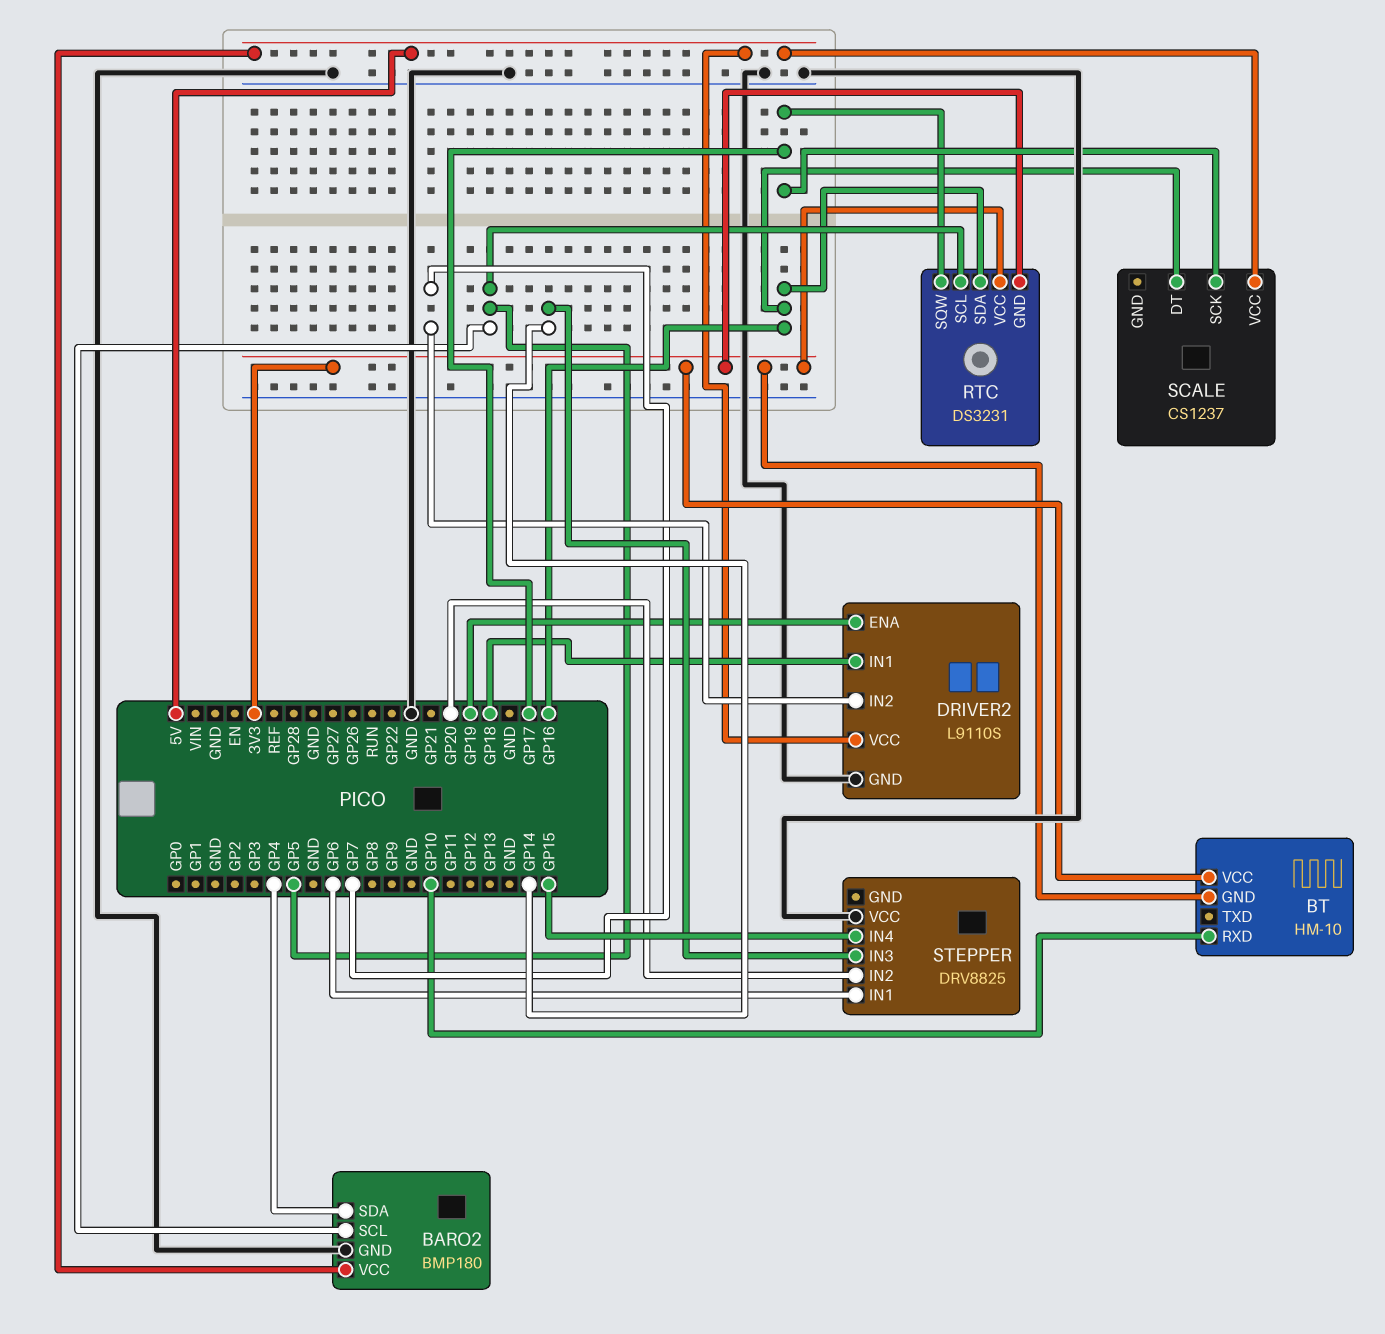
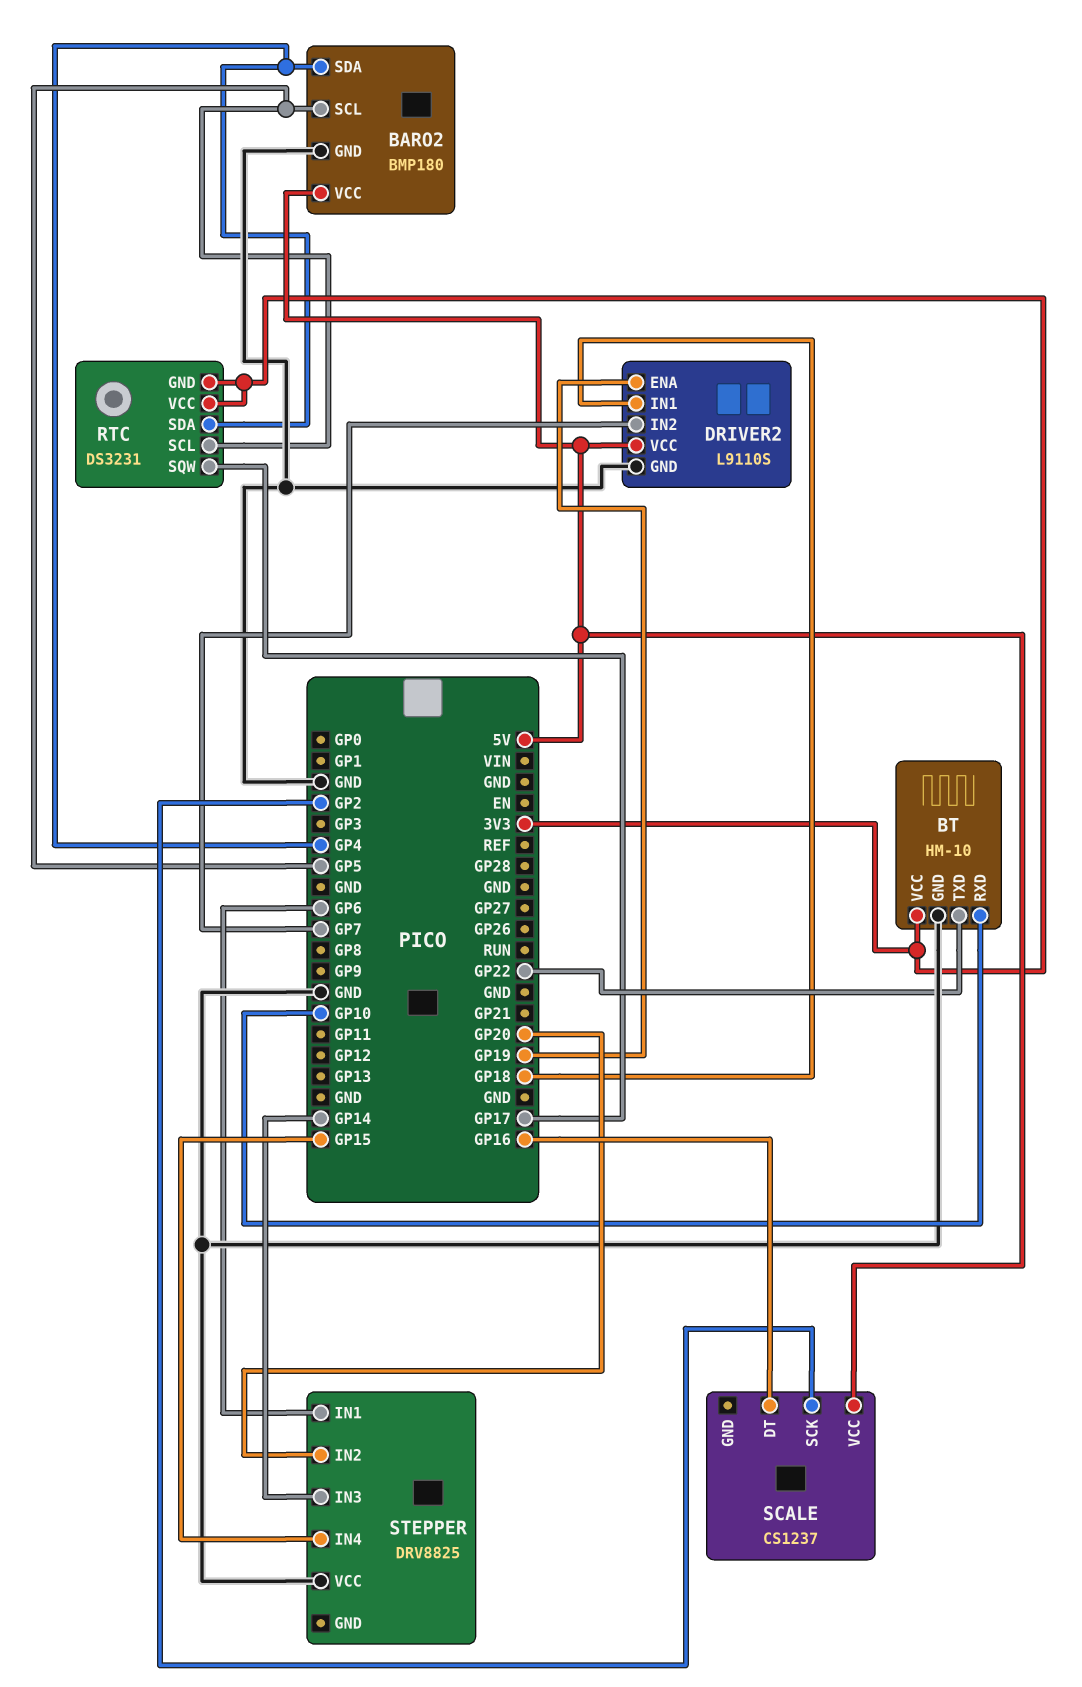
BT pin GND: 3V3 -> GND
BT pin TXD: none -> GP22
RTC pin SDA: GP16 -> GP4
SCALE pin SCK: GP17 -> GP2

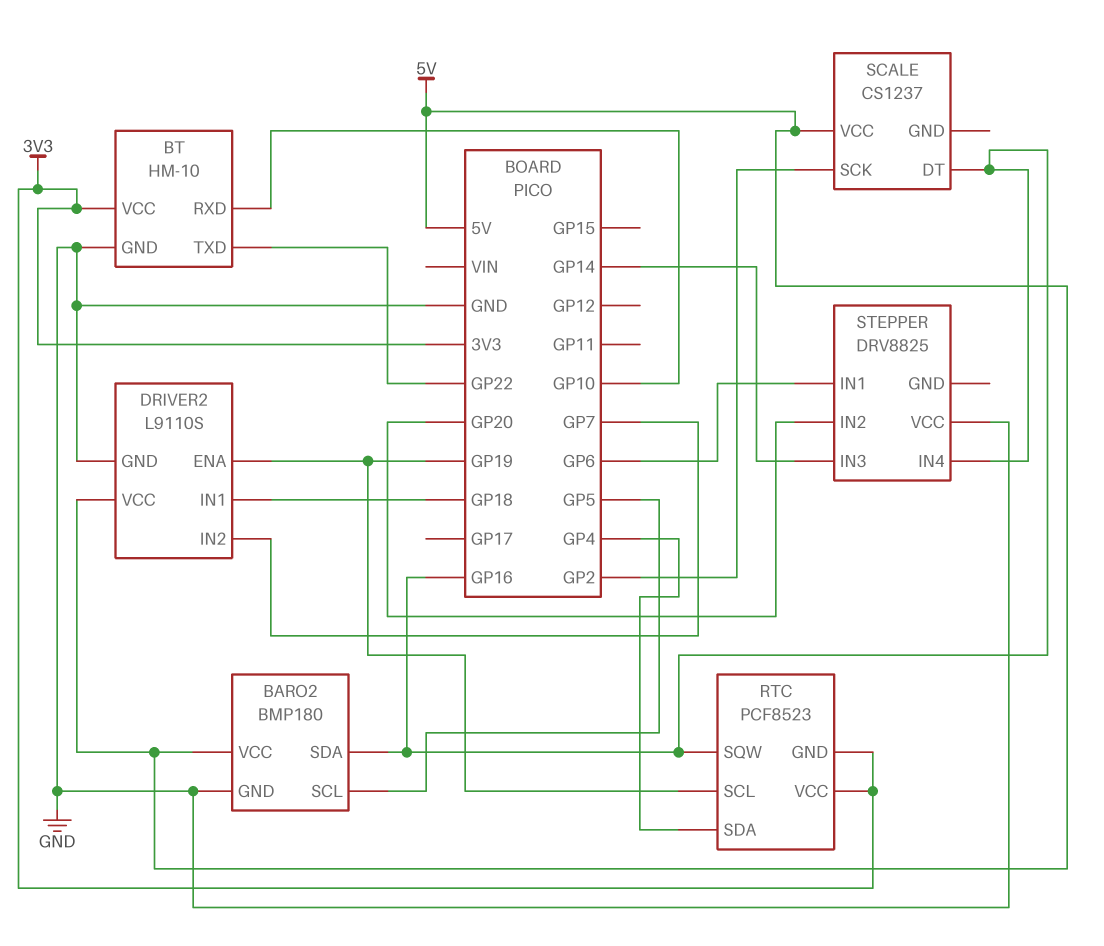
BARO2 pin SDA: GP4 -> GP16
RTC: DS3231 -> PCF8523
RTC pin SCL: GP5 -> GP19
RTC pin SQW: GP17 -> GP16
STEPPER pin IN4: GP15 -> GP16

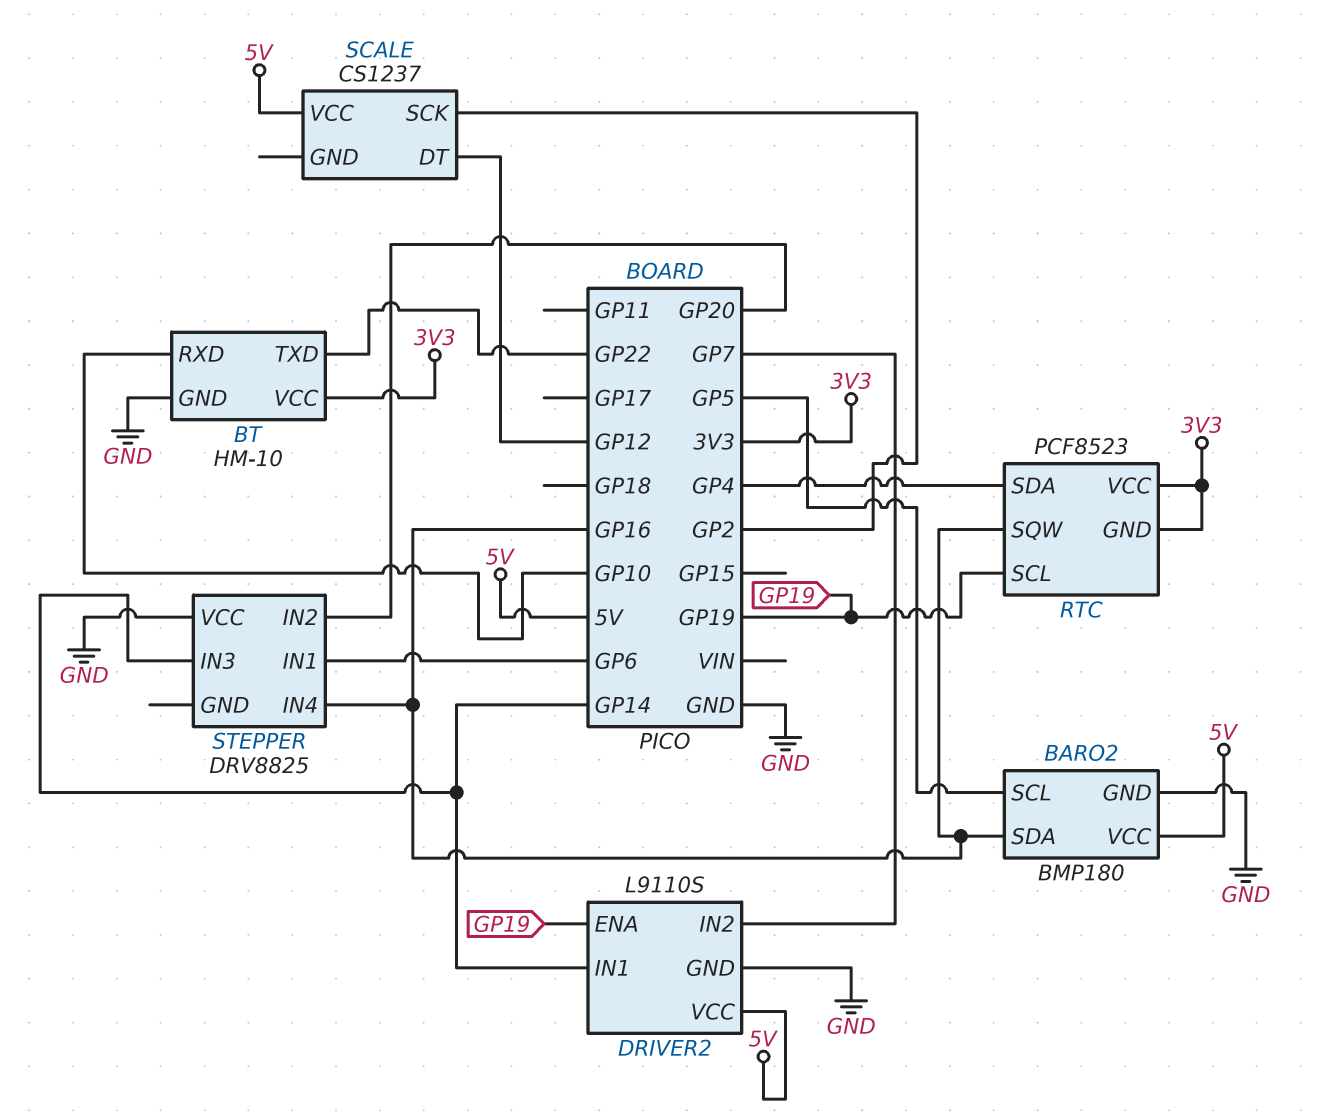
DRIVER2 pin IN1: GP18 -> GP14
SCALE pin DT: GP16 -> GP12

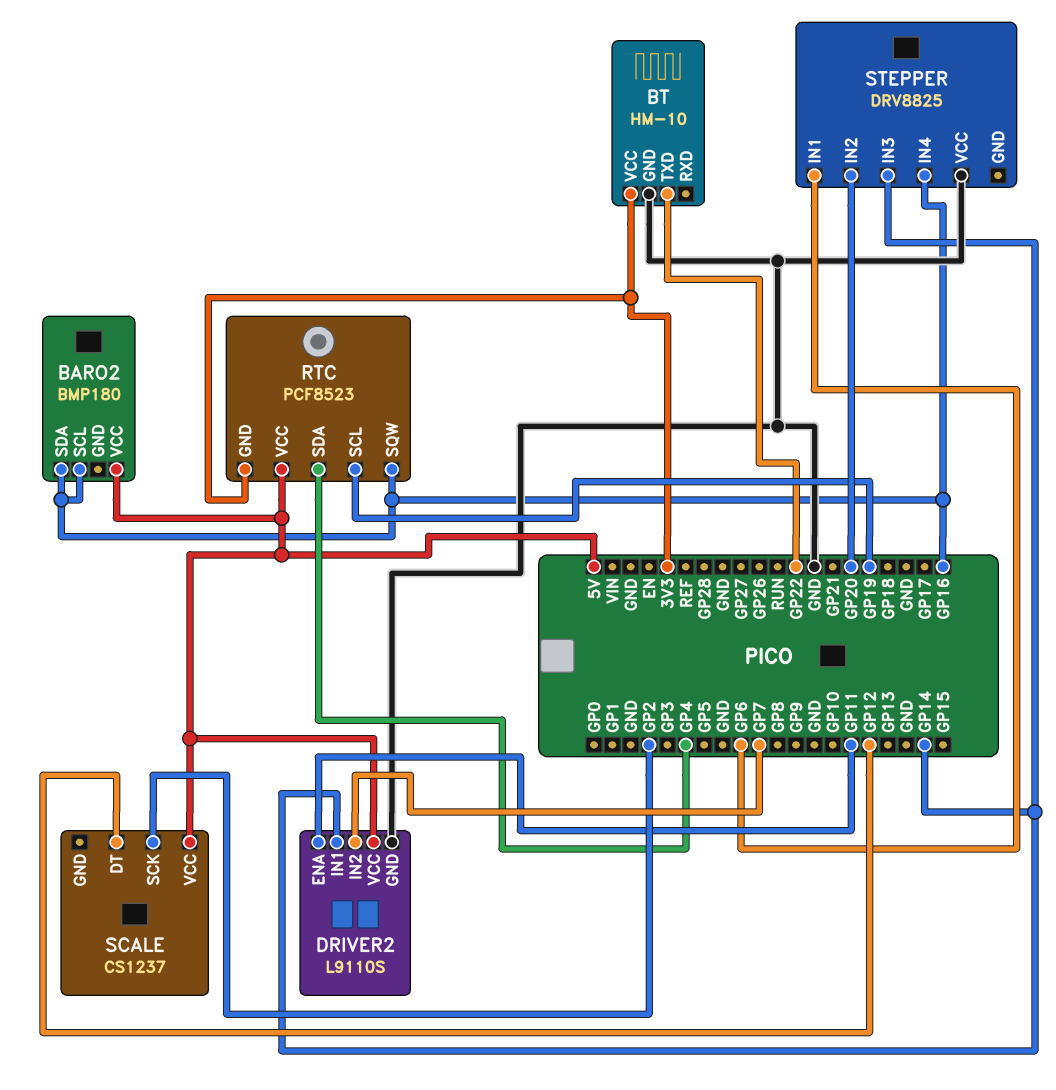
BARO2 pin GND: GND -> none
BARO2 pin SCL: GP5 -> GP16
BT pin RXD: GP10 -> none
DRIVER2 pin ENA: GP19 -> GP11
RTC pin VCC: 3V3 -> 5V

